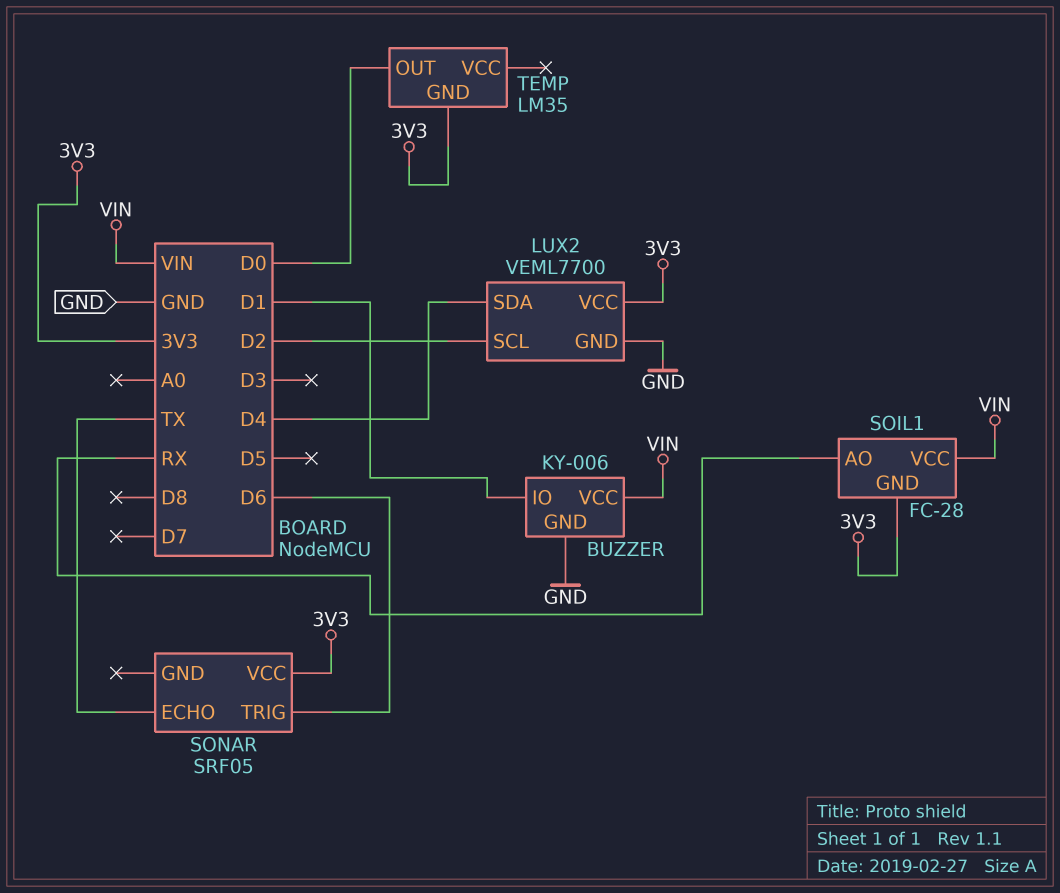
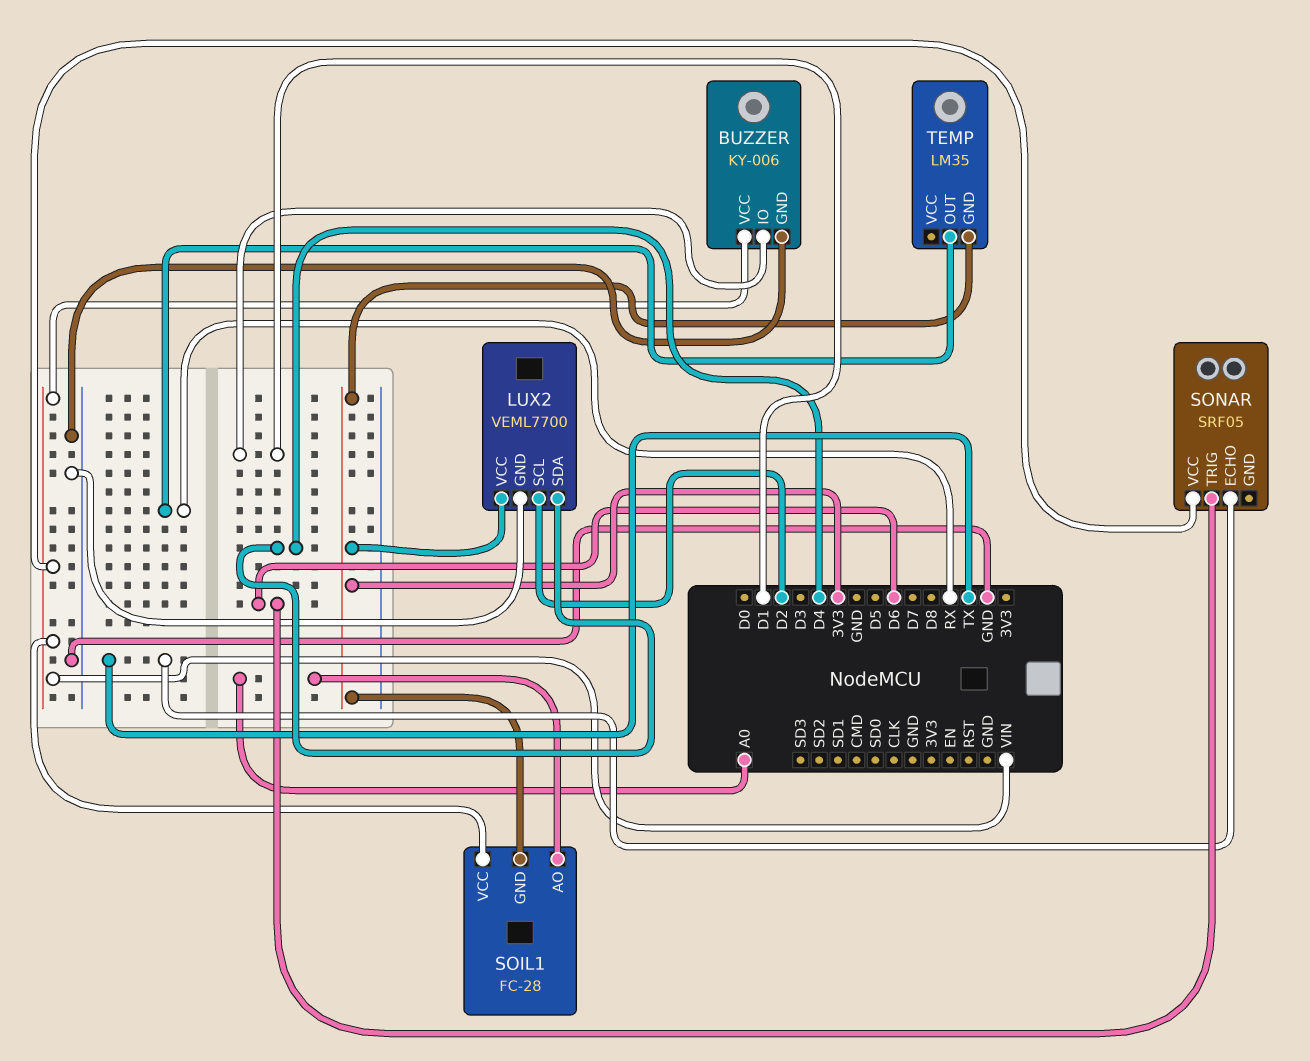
SOIL1 pin AO: RX -> A0
SONAR pin VCC: 3V3 -> VIN
TEMP pin OUT: D0 -> RX

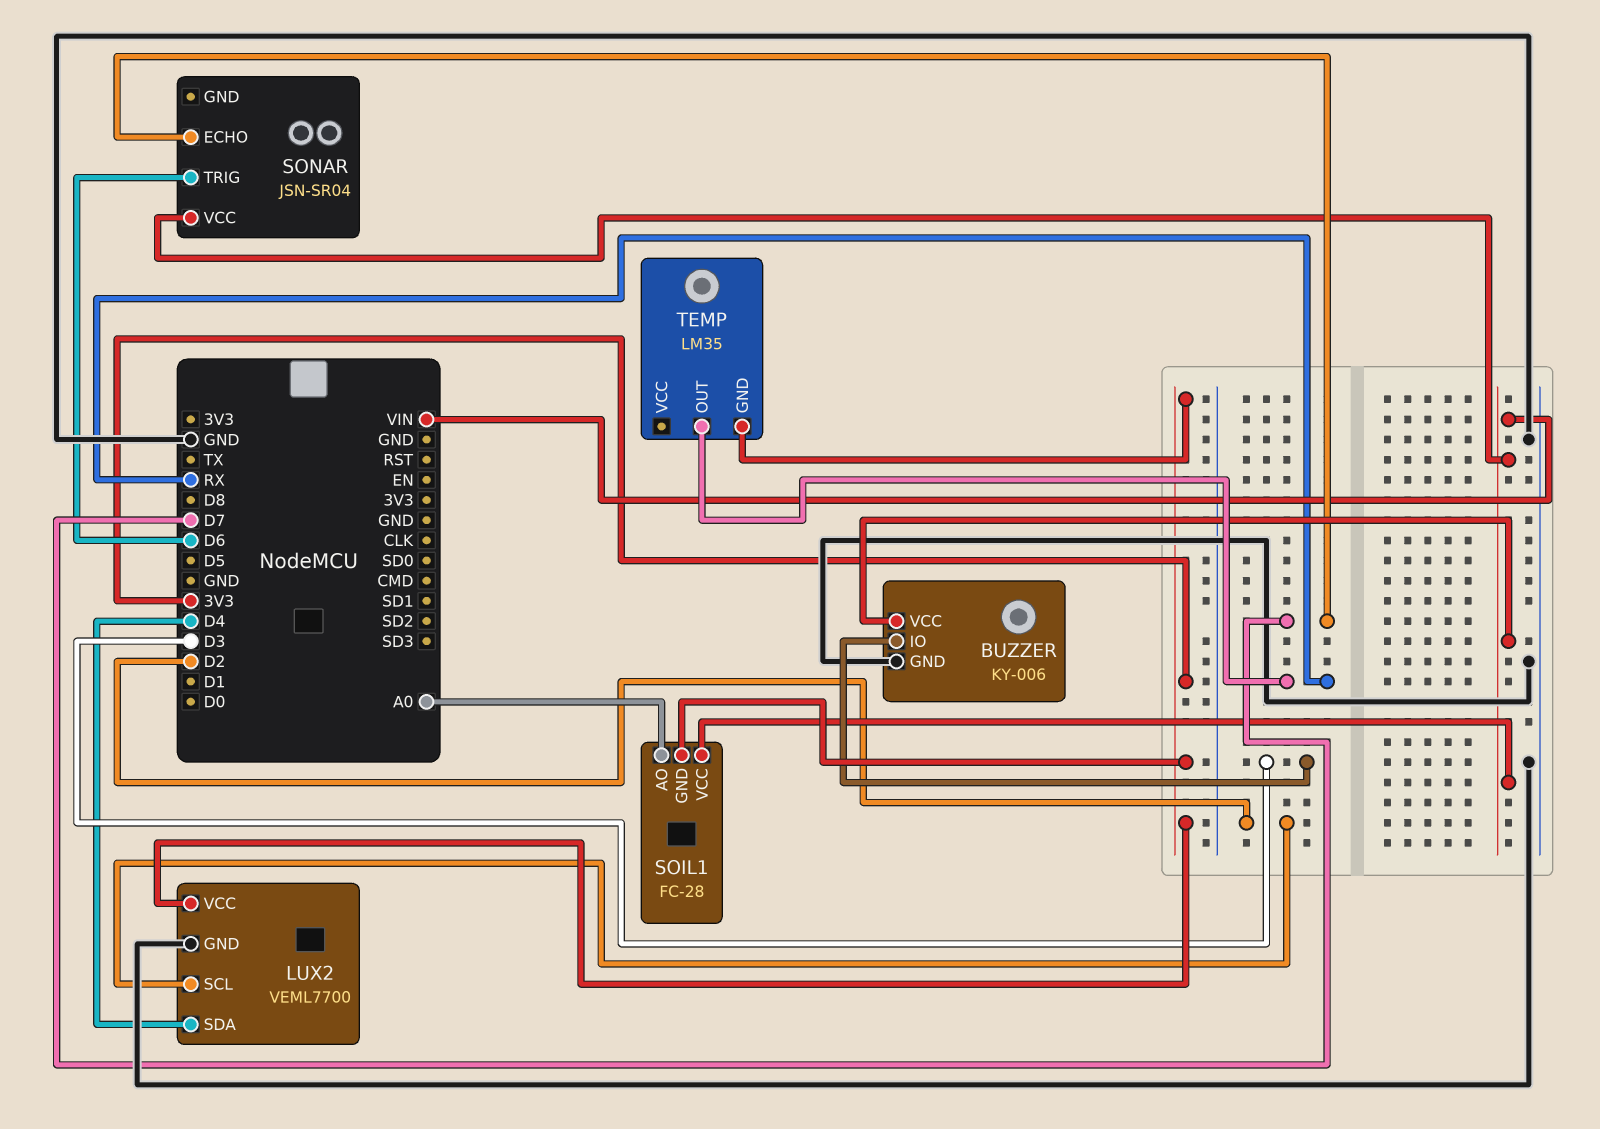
BUZZER pin IO: D1 -> D3
SONAR: SRF05 -> JSN-SR04
SONAR pin ECHO: TX -> D7

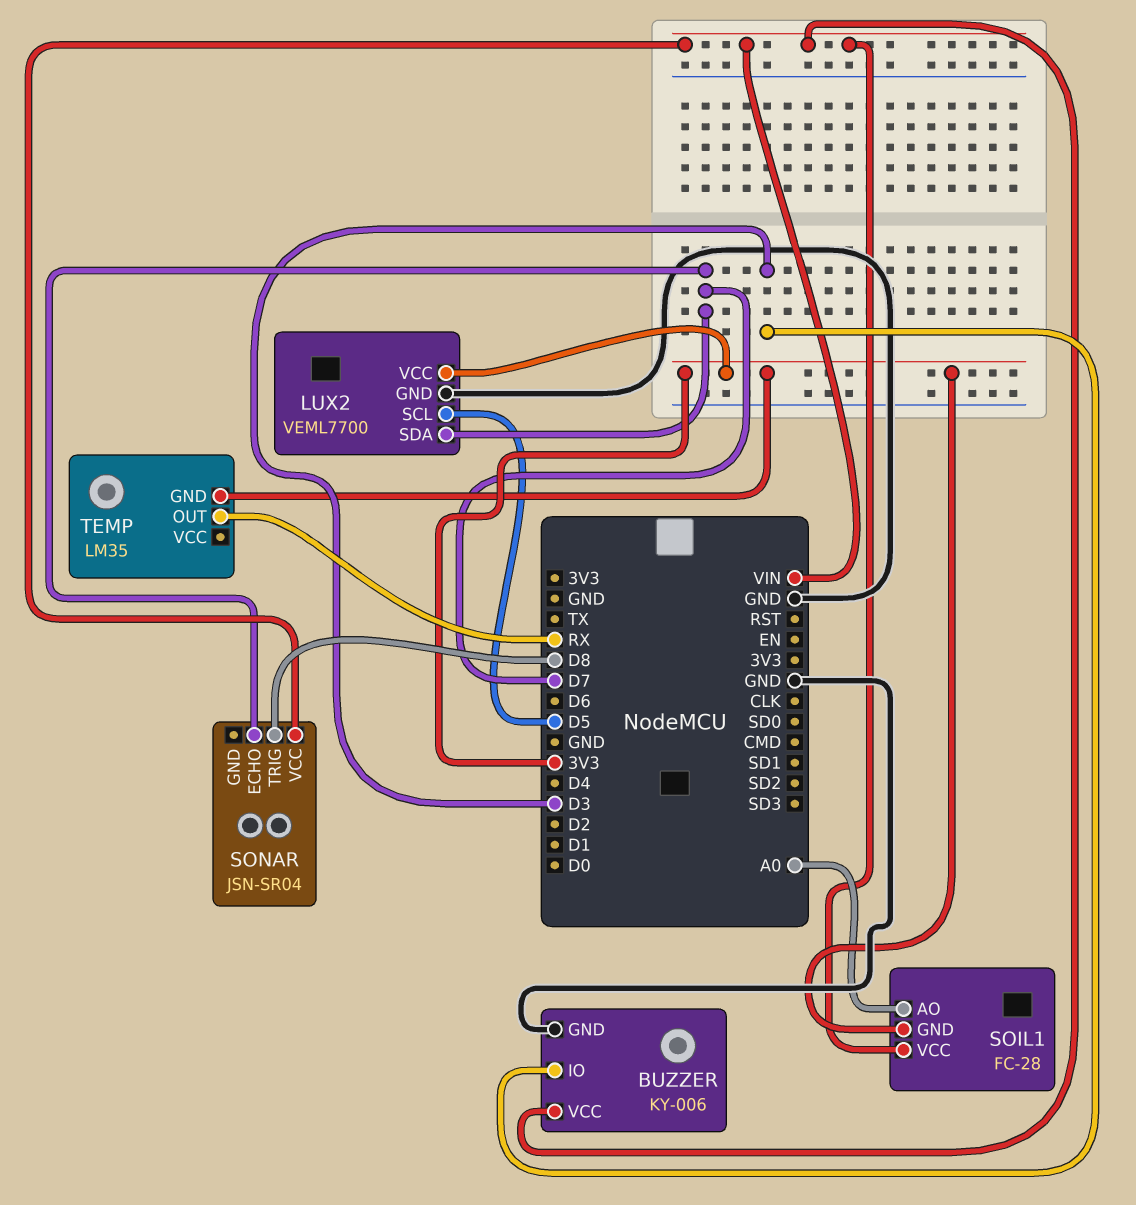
LUX2 pin SCL: D2 -> D5
LUX2 pin SDA: D4 -> D7
SONAR pin TRIG: D6 -> D8

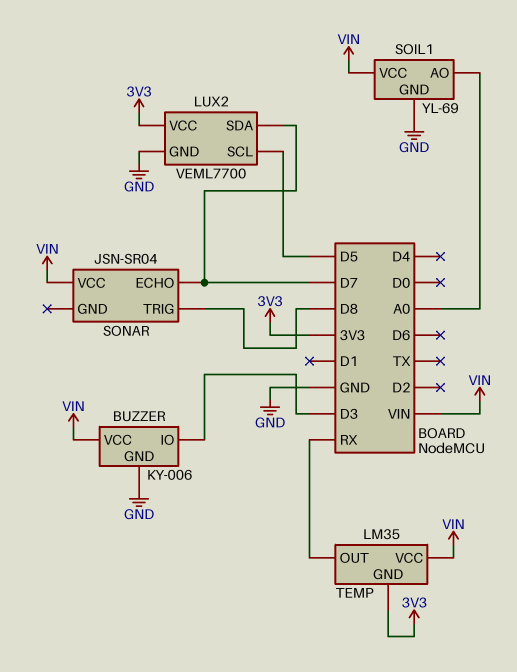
SOIL1: FC-28 -> YL-69
SOIL1 pin GND: 3V3 -> GND
TEMP pin VCC: none -> VIN

